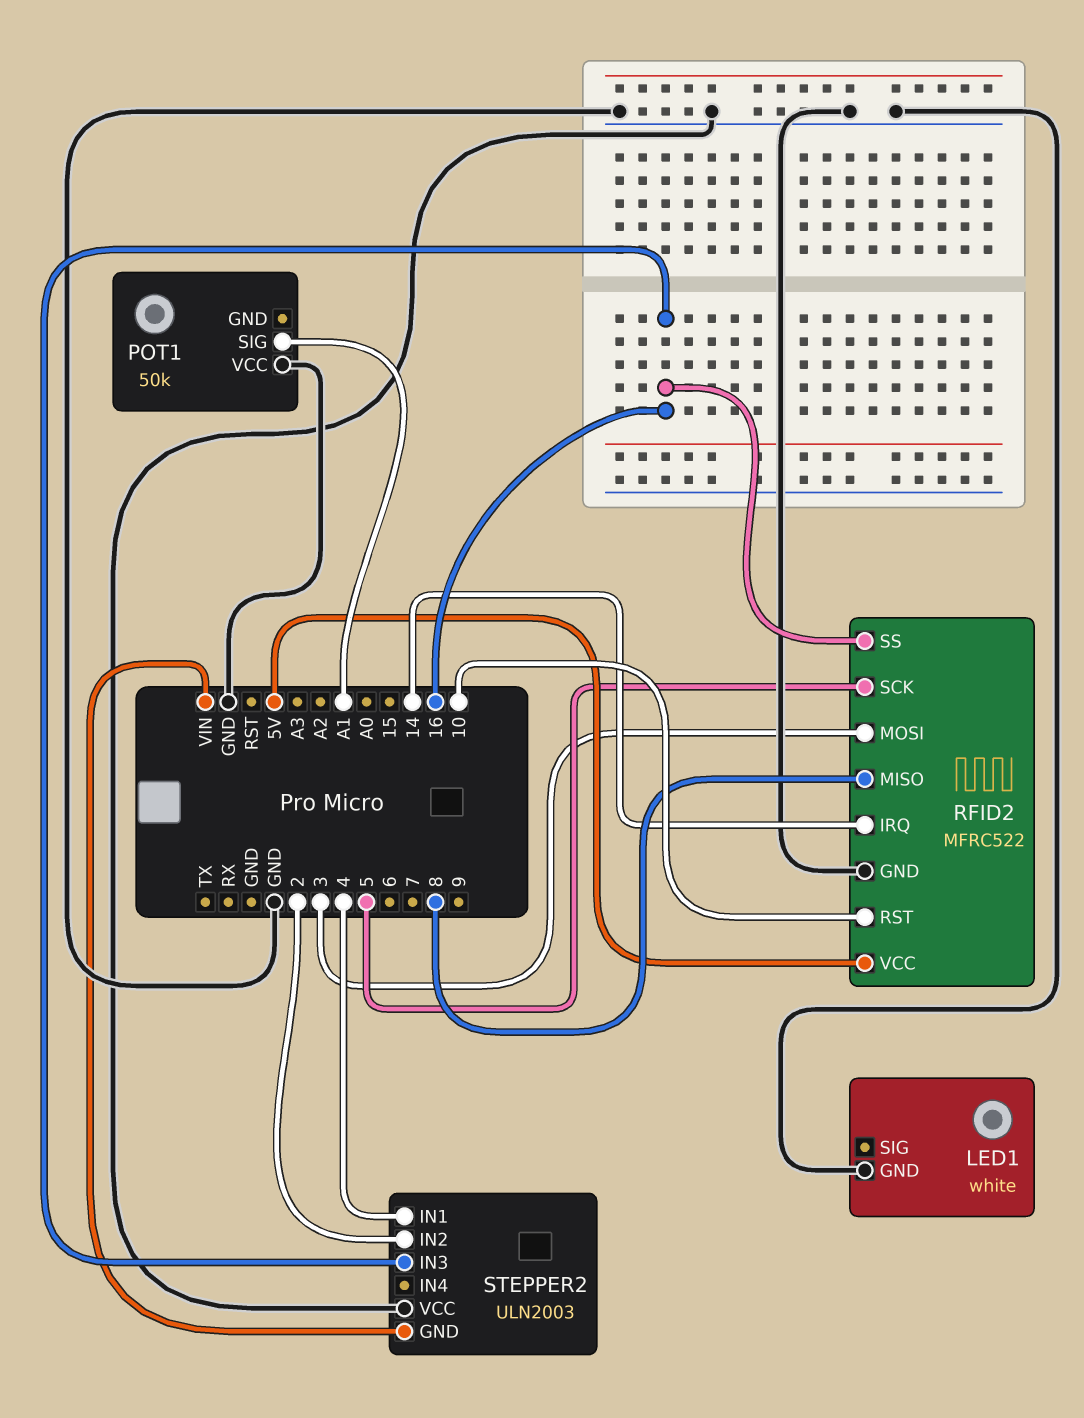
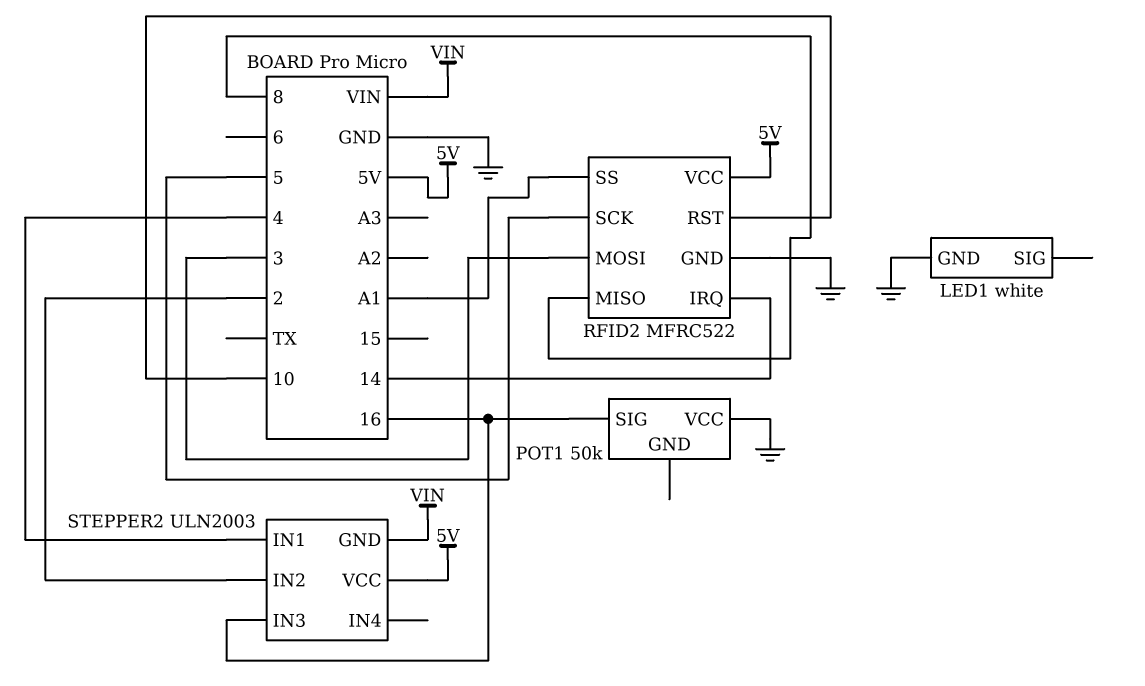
POT1 pin SIG: A1 -> 16
RFID2 pin SS: 16 -> A1
STEPPER2 pin VCC: GND -> 5V

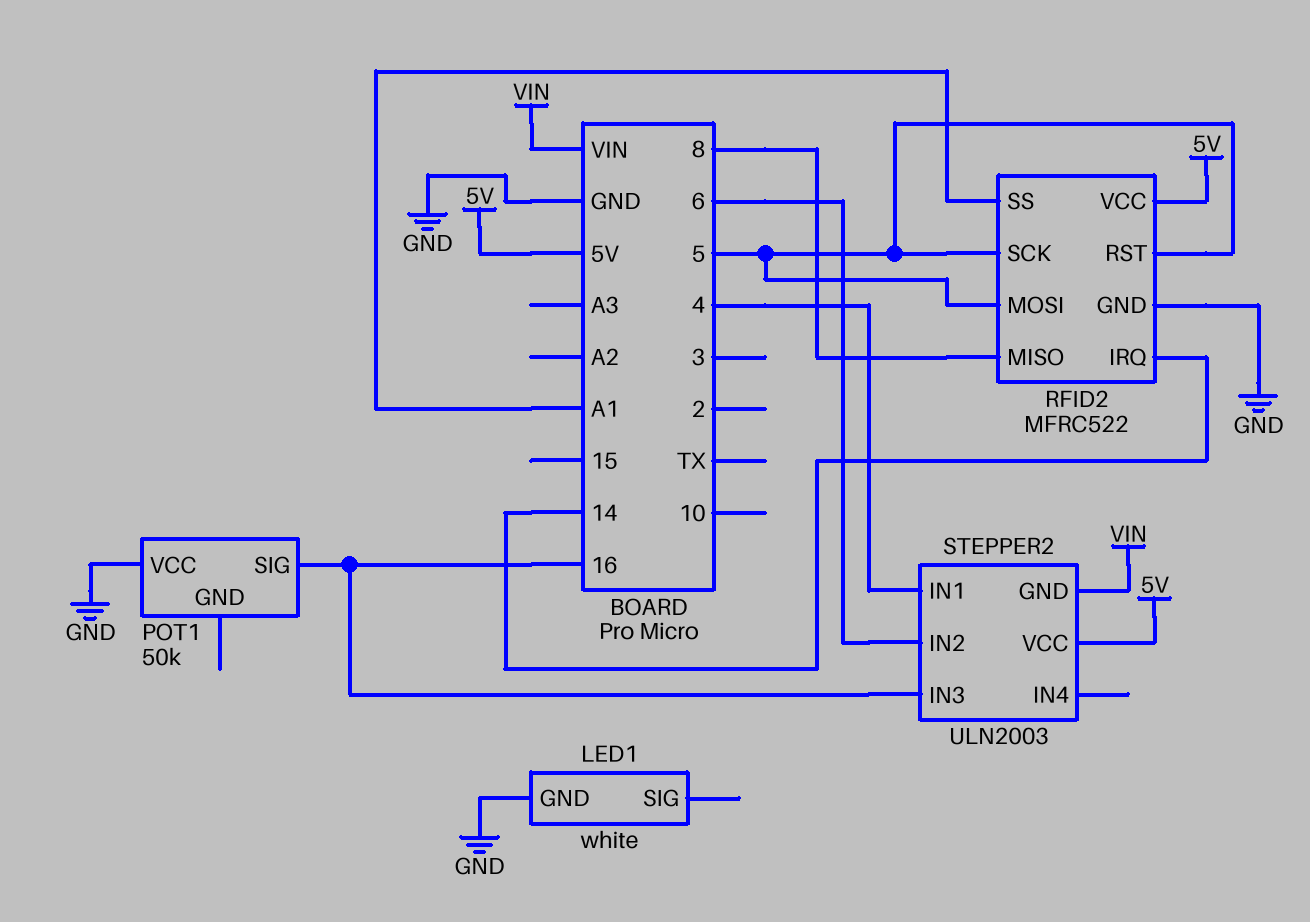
RFID2 pin MOSI: 3 -> 5
RFID2 pin RST: 10 -> 5
STEPPER2 pin IN2: 2 -> 6

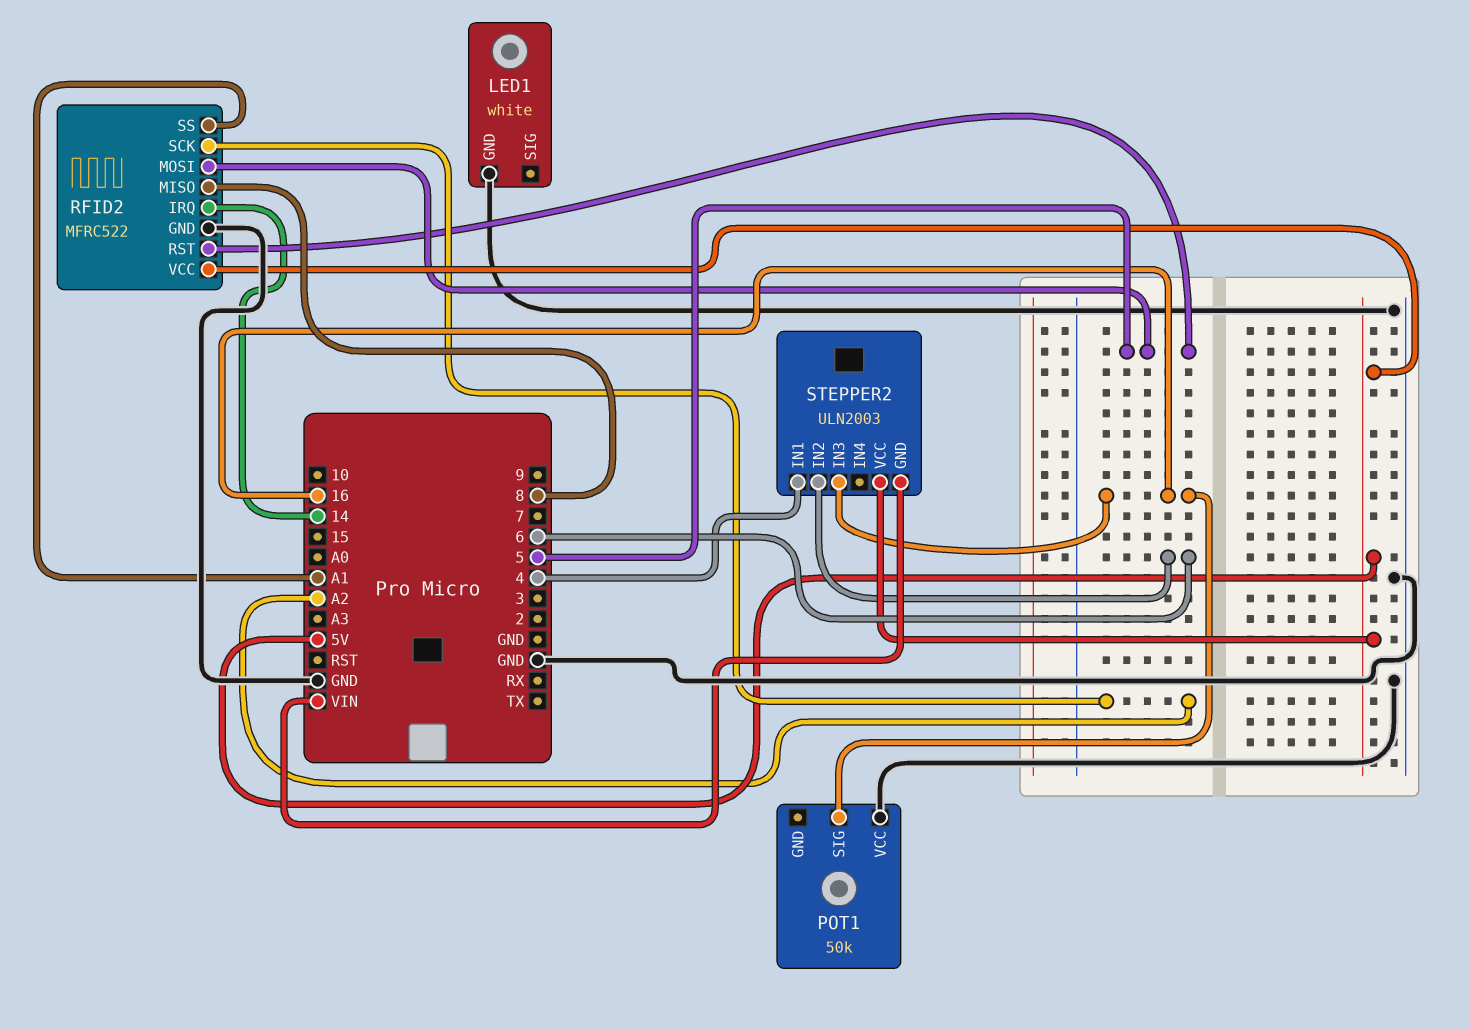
RFID2 pin SCK: 5 -> A2

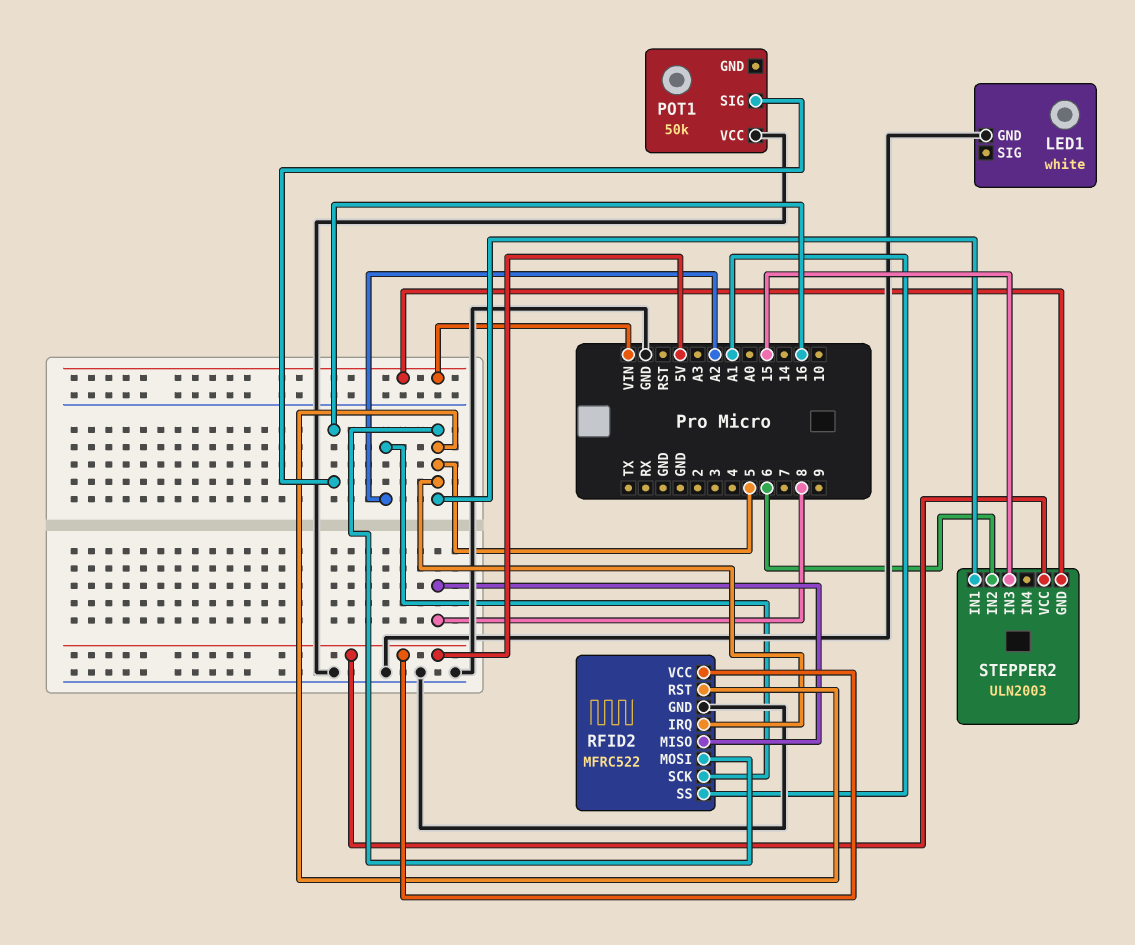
RFID2 pin IRQ: 14 -> 5
STEPPER2 pin IN1: 4 -> 5
STEPPER2 pin IN3: 16 -> 15

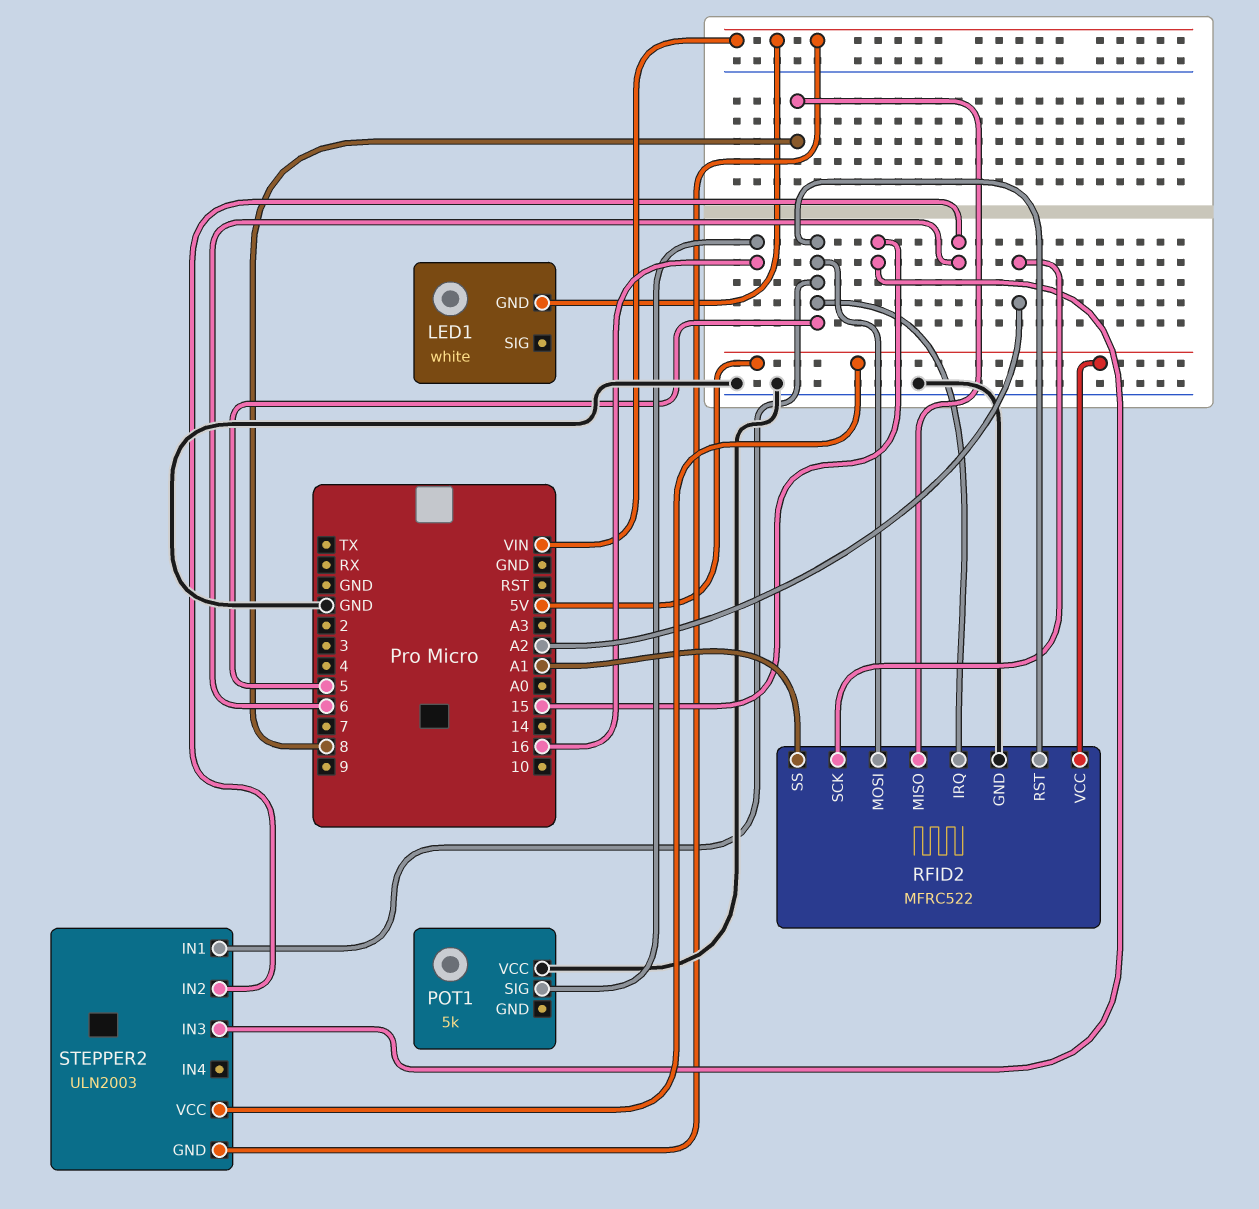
LED1 pin GND: GND -> VIN
POT1: 50k -> 5k

